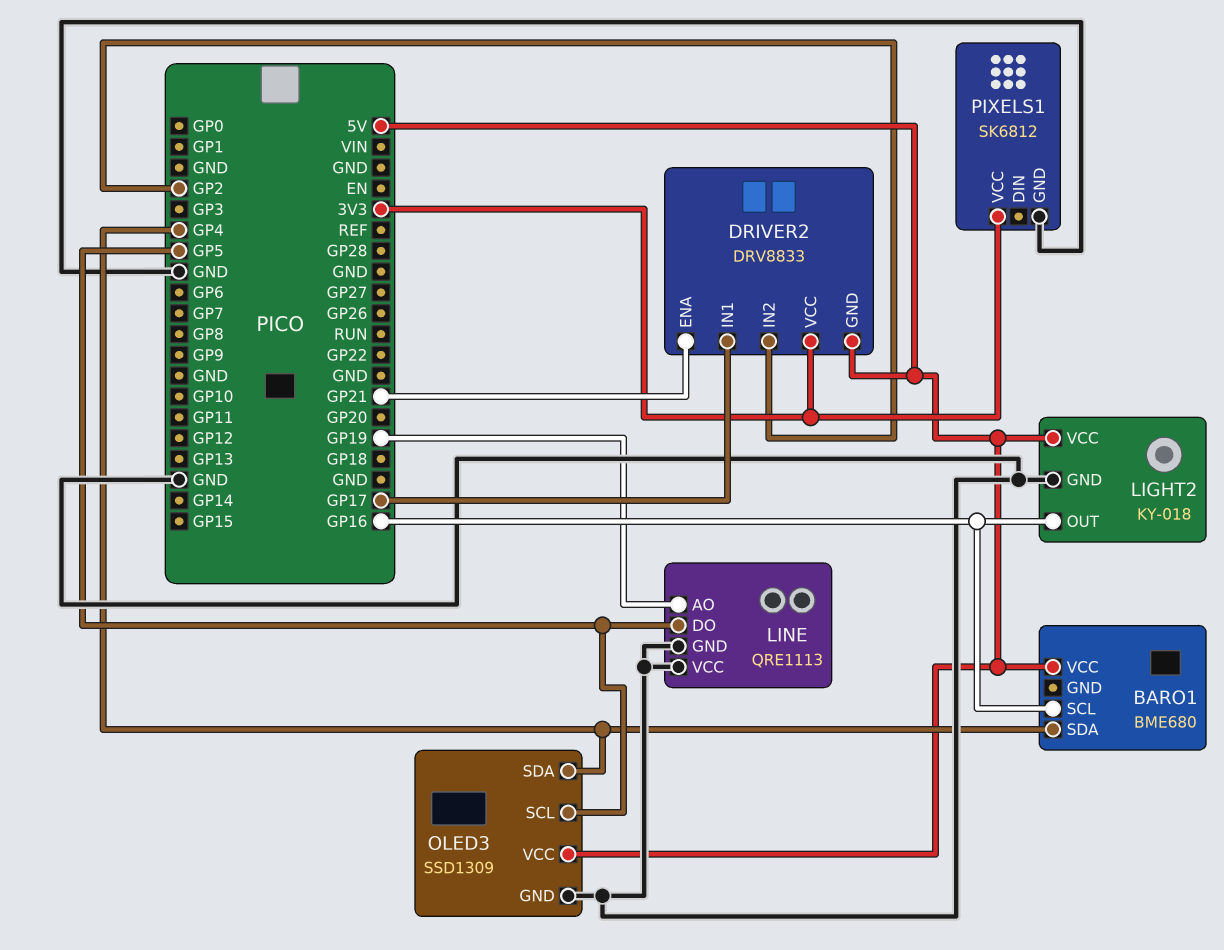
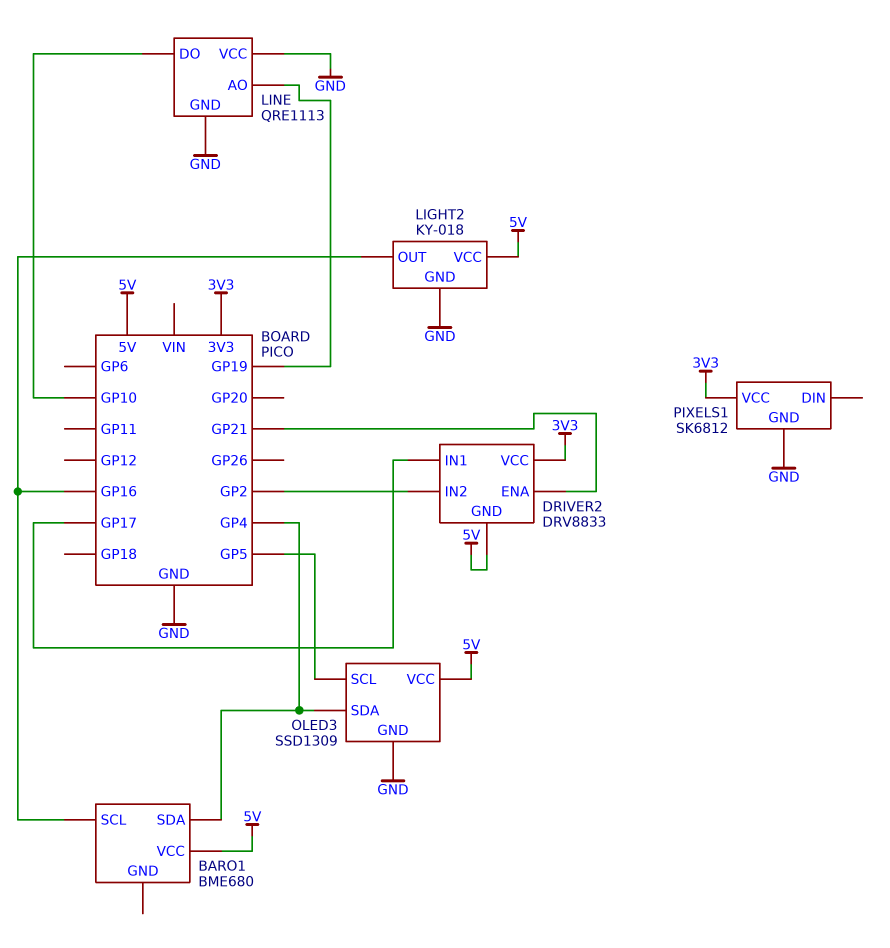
LINE pin DO: GP5 -> GP10

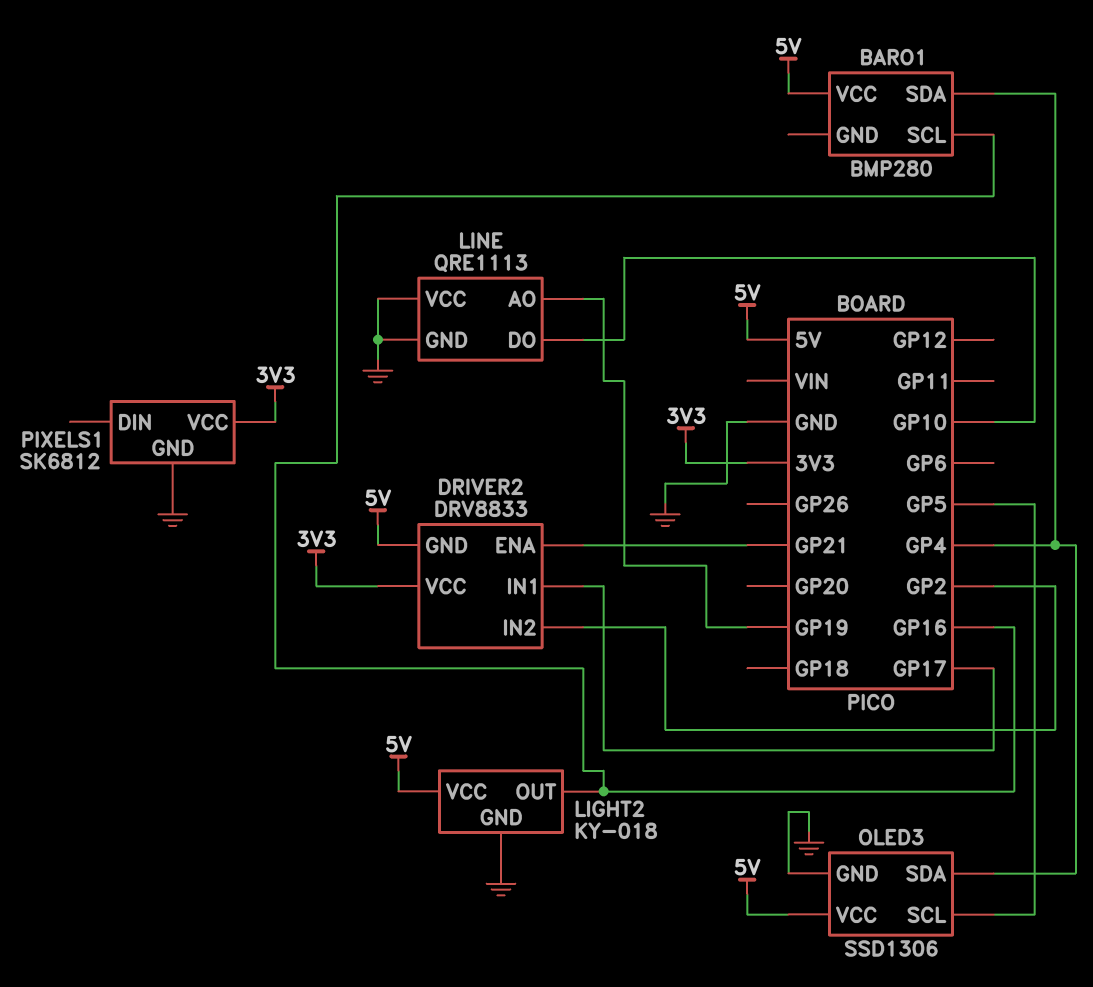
BARO1: BME680 -> BMP280
OLED3: SSD1309 -> SSD1306

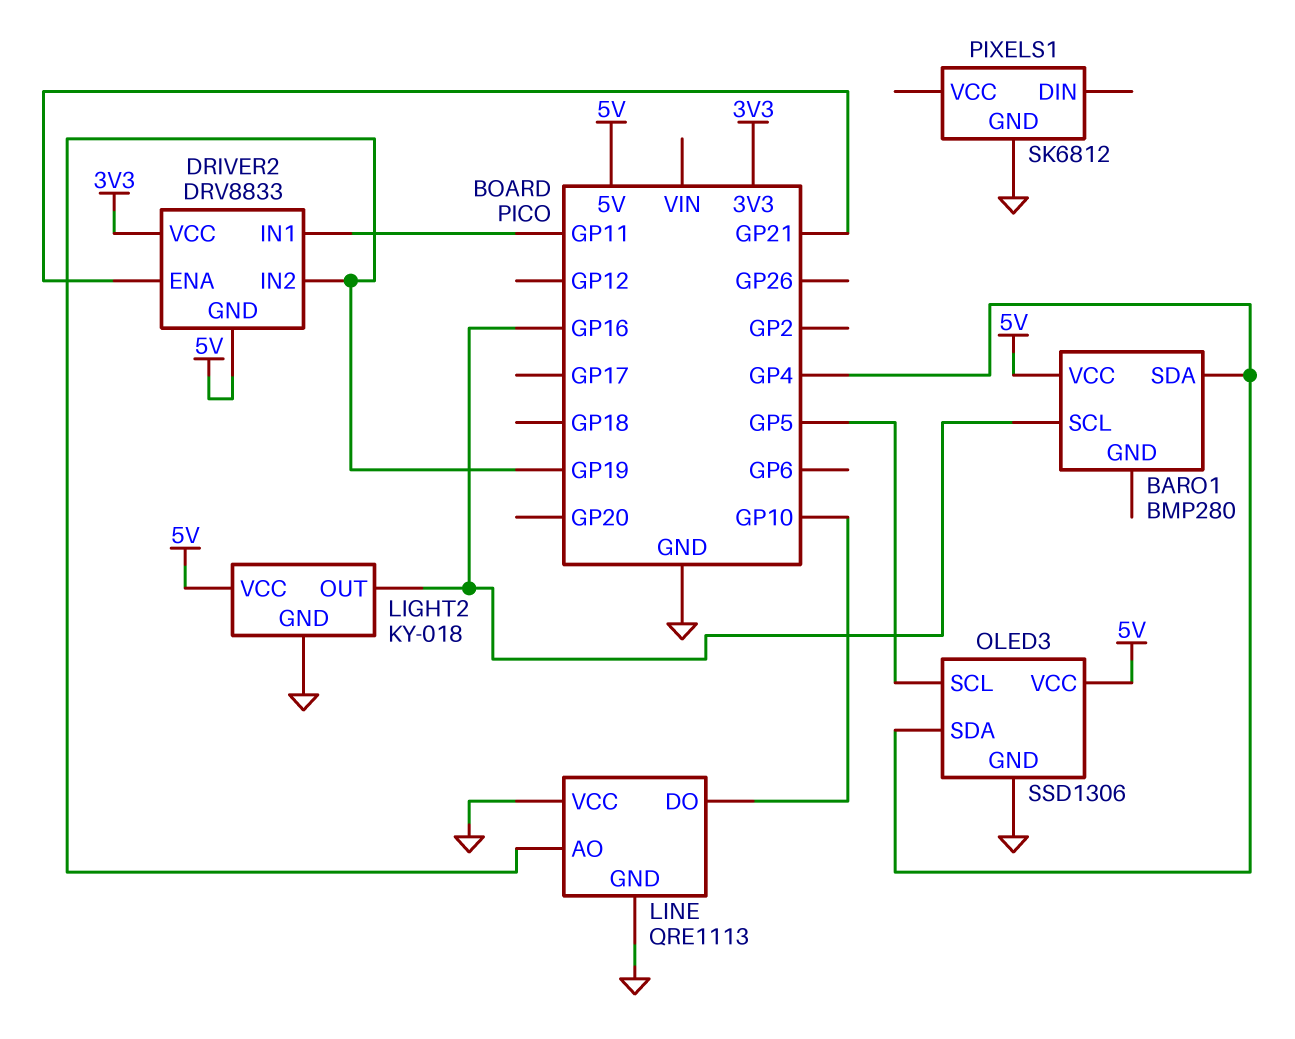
DRIVER2 pin IN1: GP17 -> GP11
DRIVER2 pin IN2: GP2 -> GP19
PIXELS1 pin VCC: 3V3 -> none

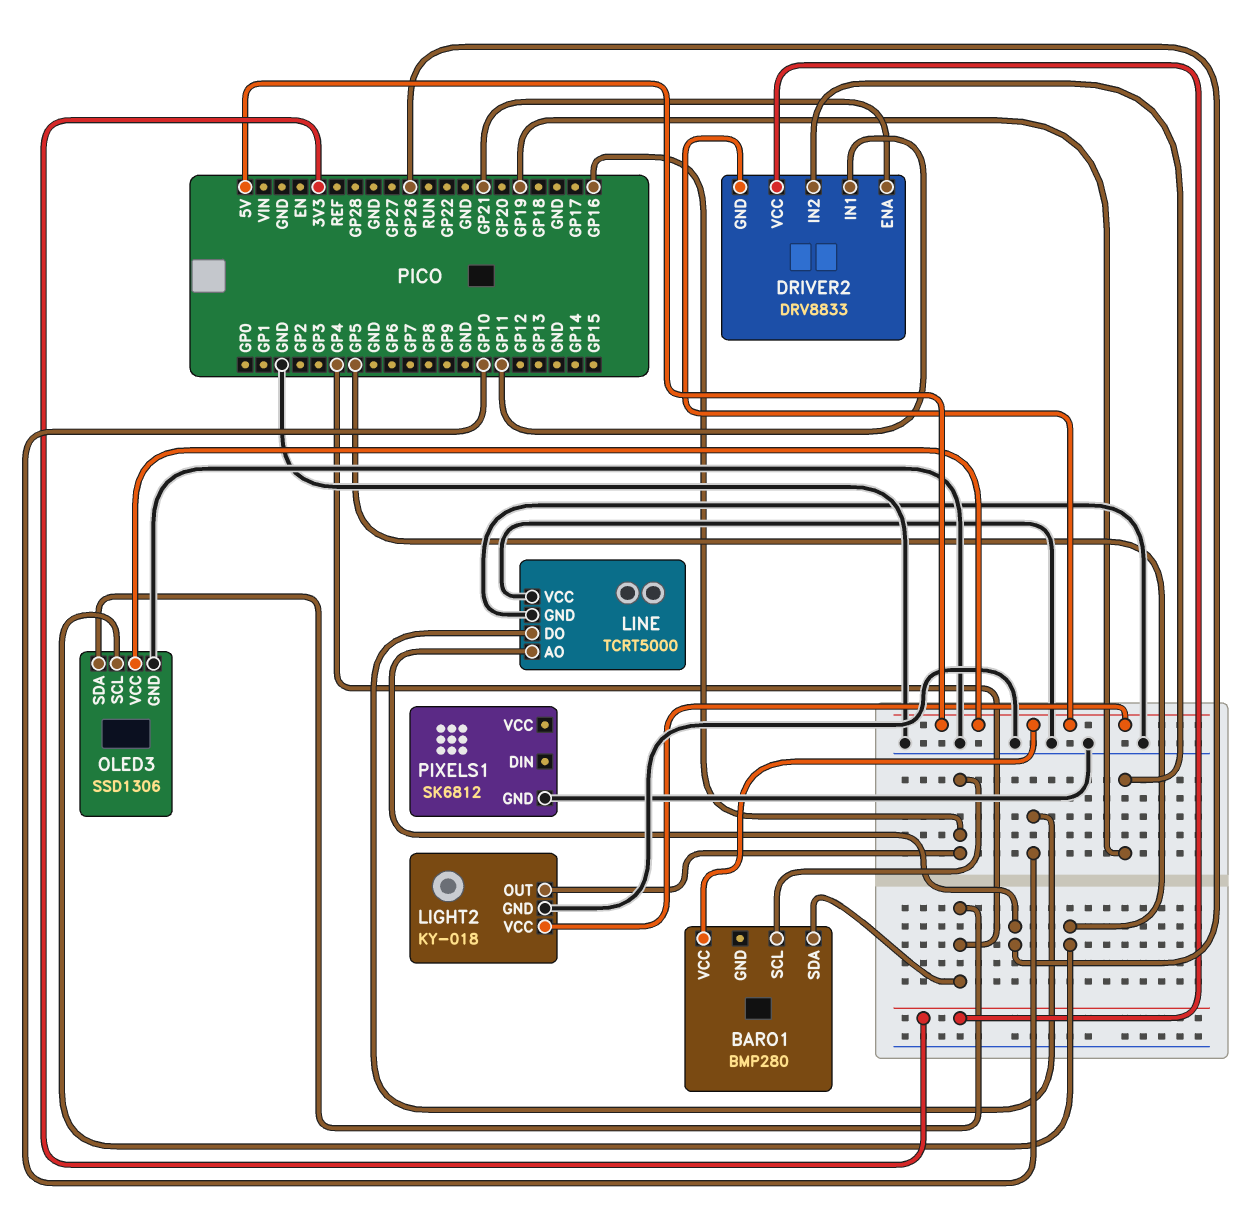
LINE: QRE1113 -> TCRT5000
LINE pin AO: GP19 -> GP26

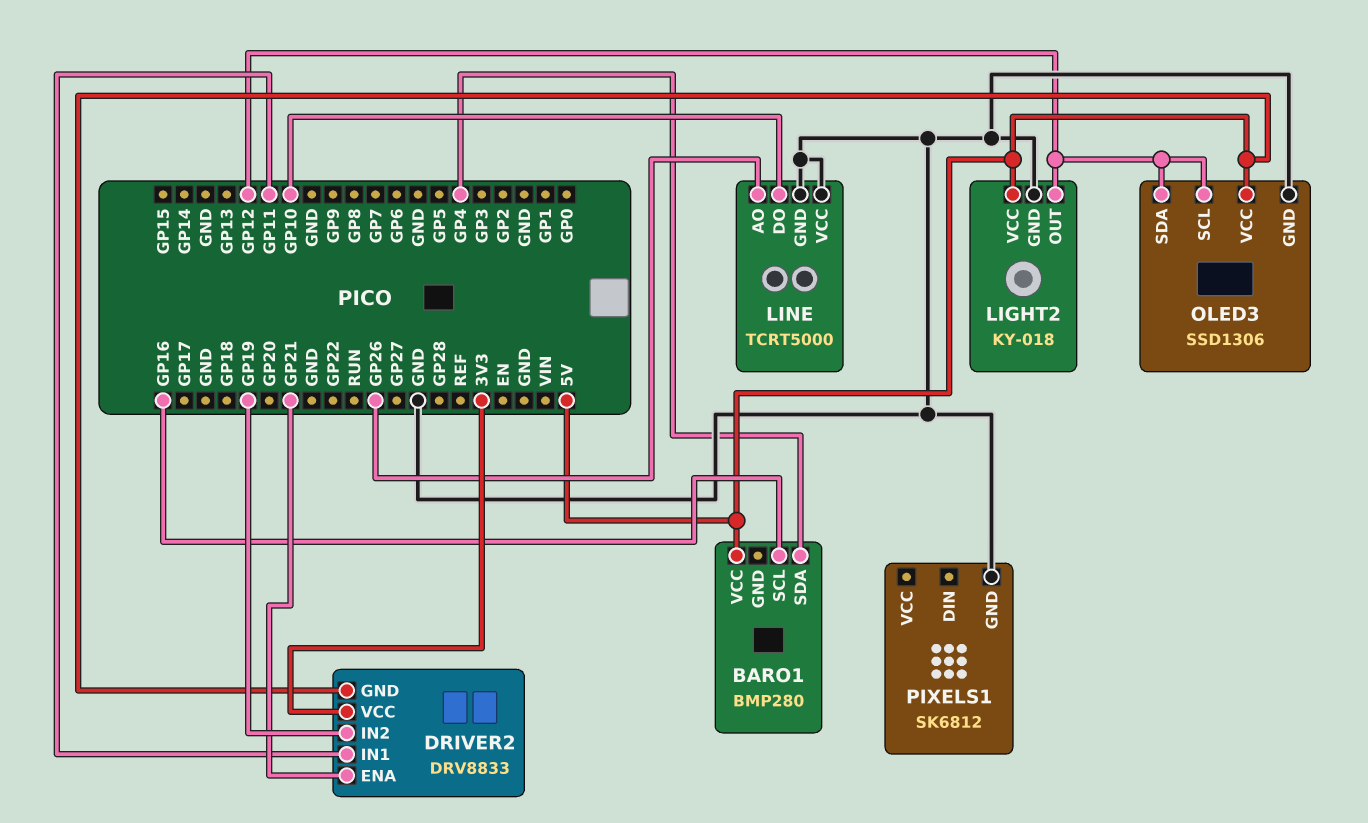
LIGHT2 pin OUT: GP16 -> GP12
OLED3 pin SCL: GP5 -> GP12
OLED3 pin SDA: GP4 -> GP12

